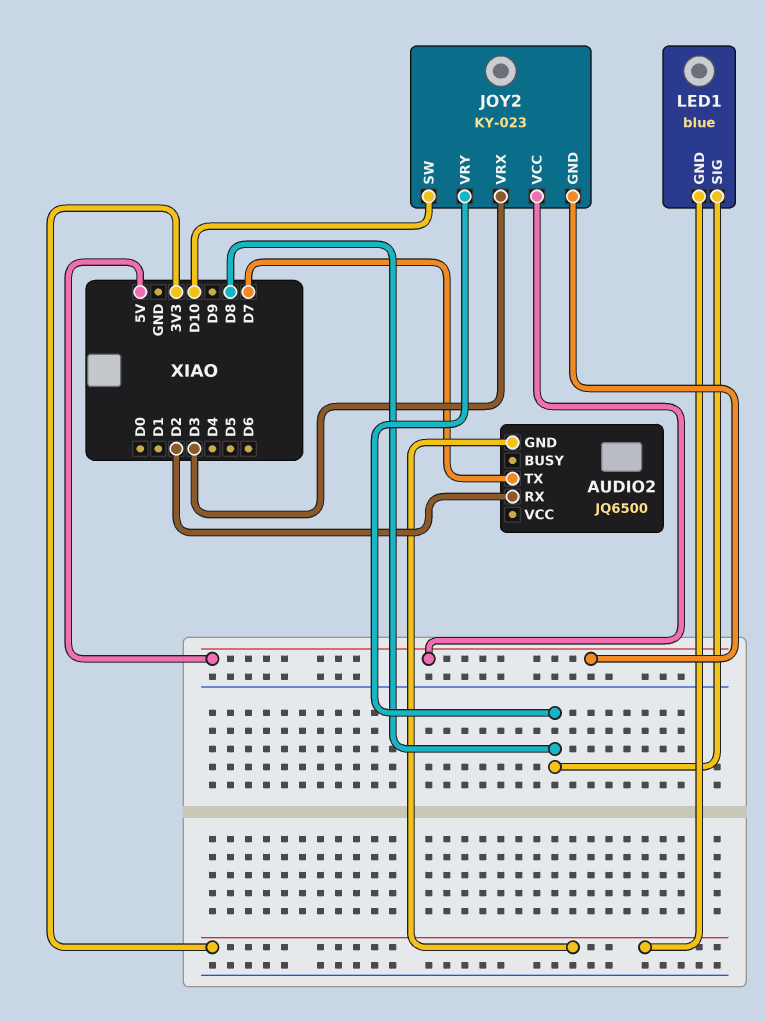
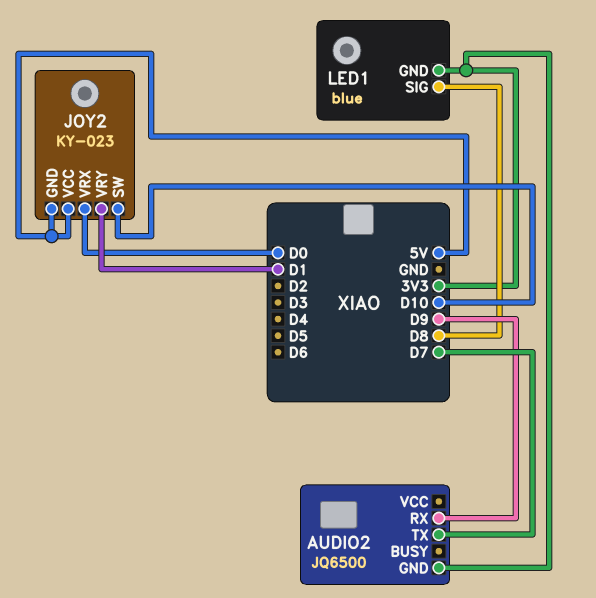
AUDIO2 pin RX: D2 -> D9
JOY2 pin VRX: D3 -> D0
JOY2 pin VRY: D8 -> D1

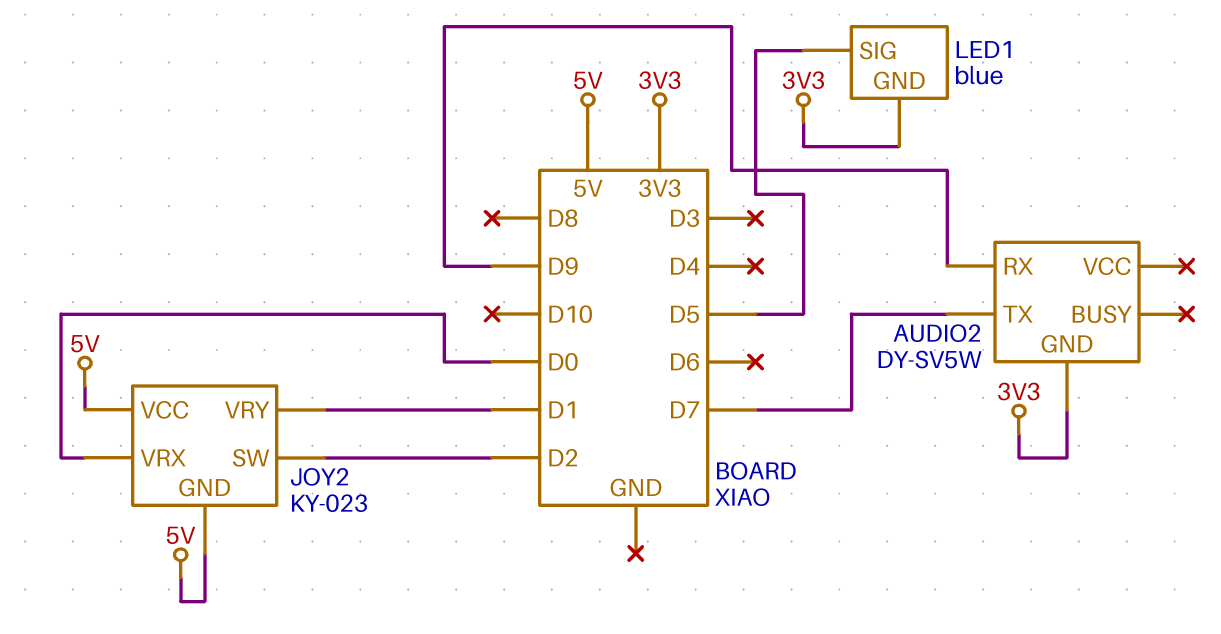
AUDIO2: JQ6500 -> DY-SV5W
JOY2 pin SW: D10 -> D2
LED1 pin SIG: D8 -> D5

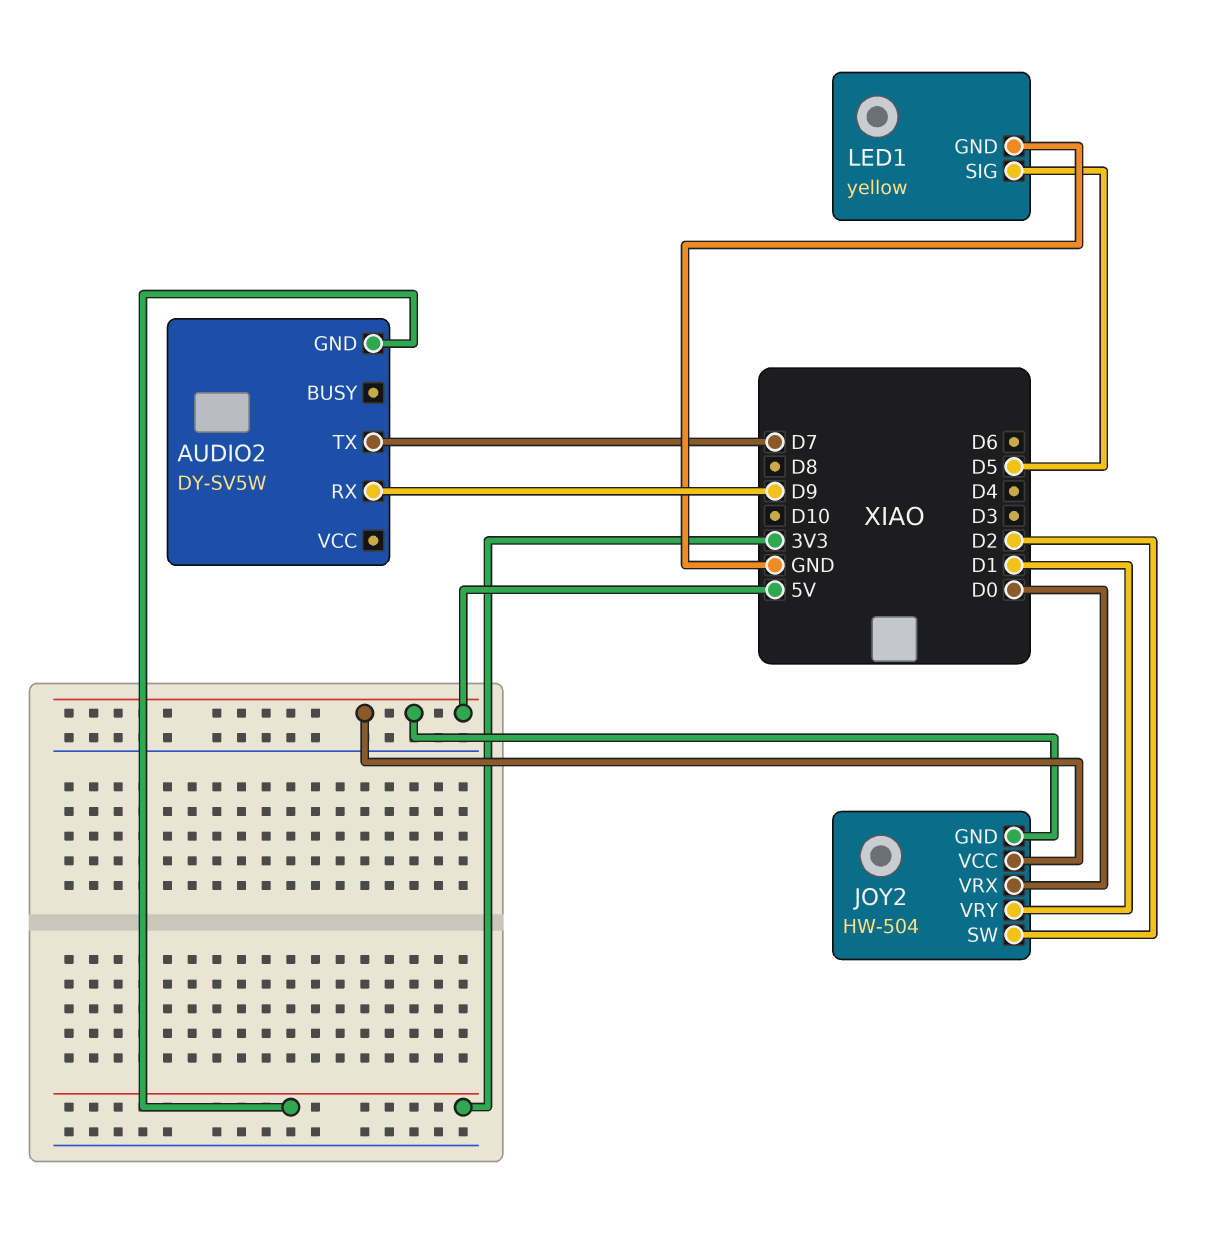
JOY2: KY-023 -> HW-504
LED1: blue -> yellow
LED1 pin GND: 3V3 -> GND

